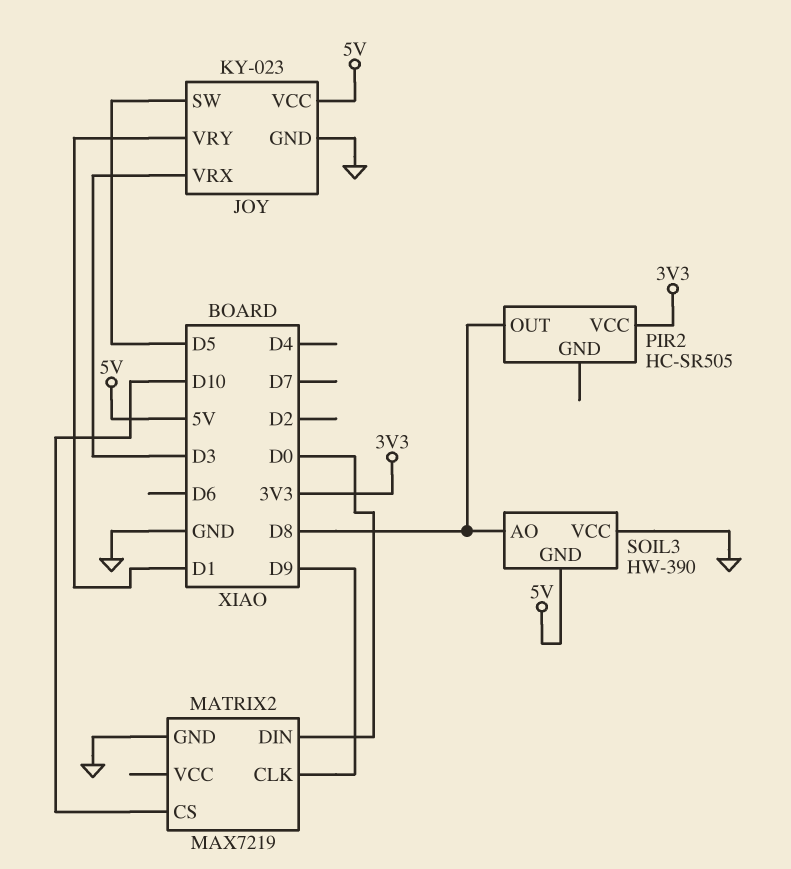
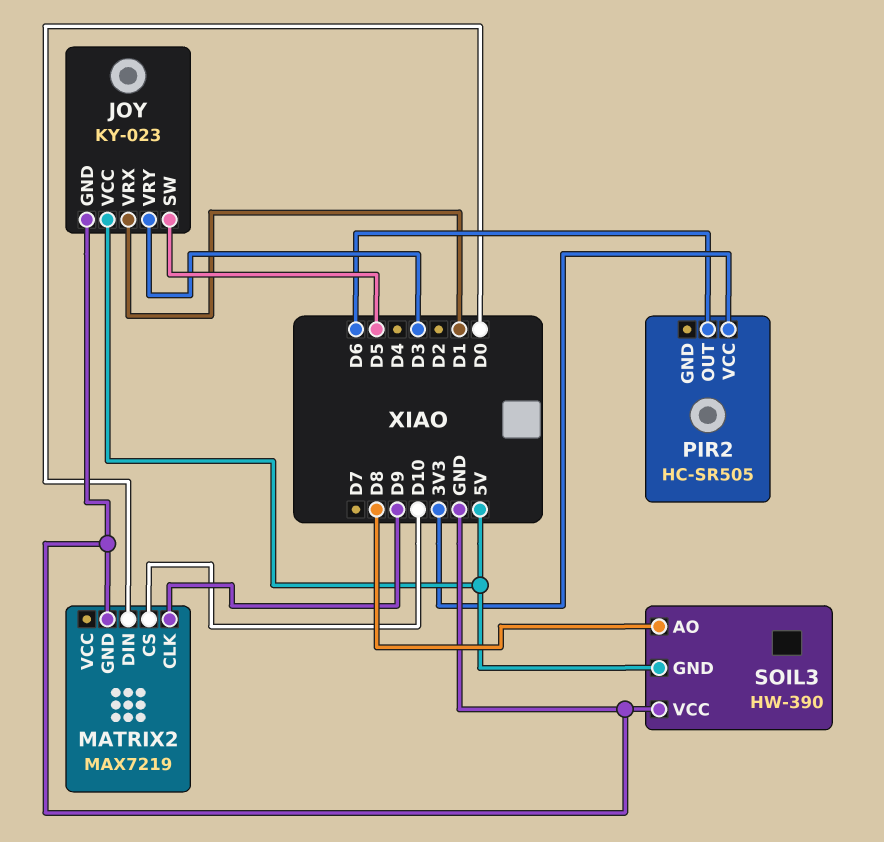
JOY pin VRX: D3 -> D1
JOY pin VRY: D1 -> D3
PIR2 pin OUT: D8 -> D6

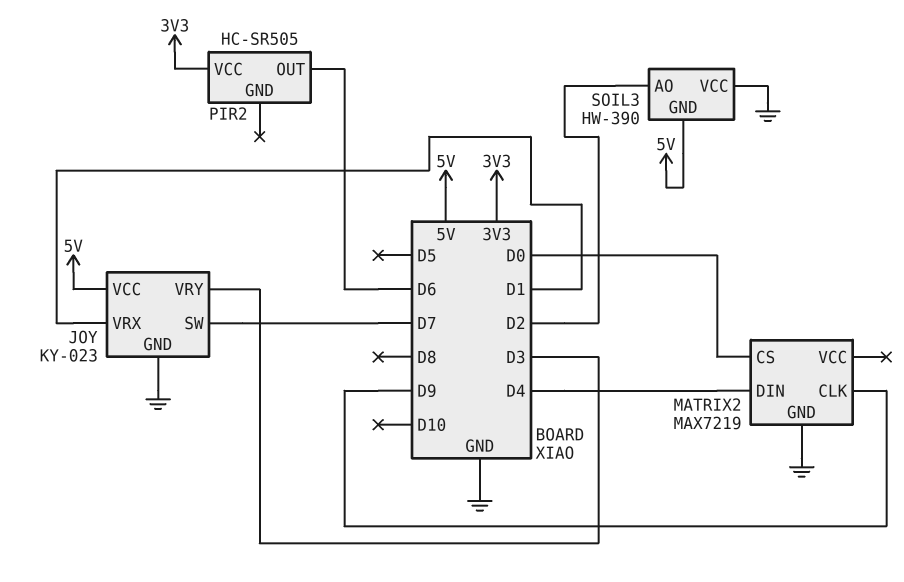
JOY pin SW: D5 -> D7
MATRIX2 pin CS: D10 -> D0
MATRIX2 pin DIN: D0 -> D4
SOIL3 pin AO: D8 -> D2

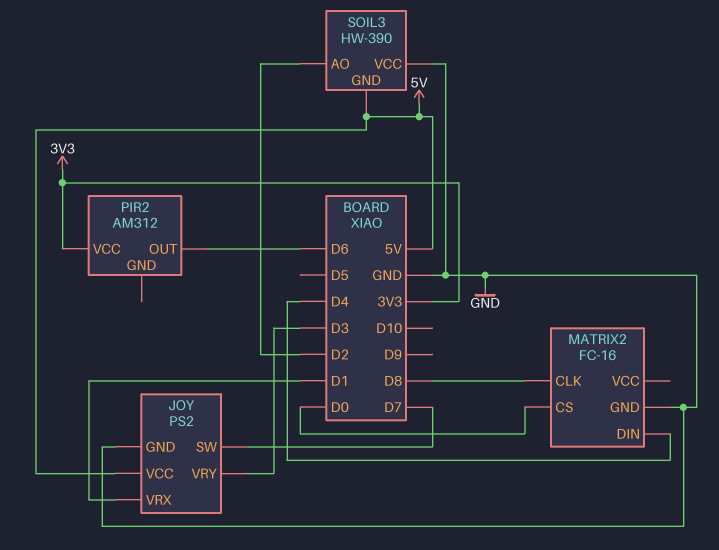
JOY: KY-023 -> PS2
MATRIX2: MAX7219 -> FC-16
MATRIX2 pin CLK: D9 -> D8
PIR2: HC-SR505 -> AM312

